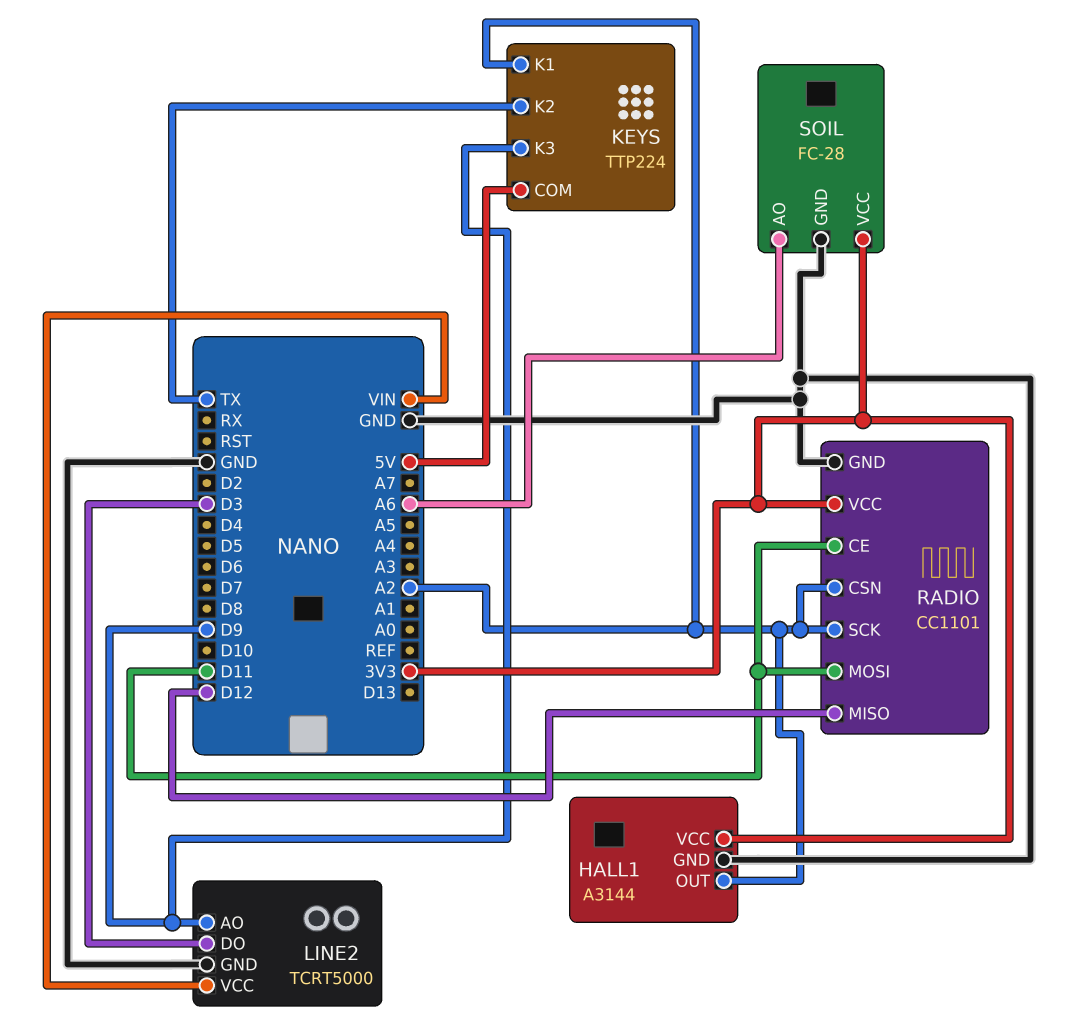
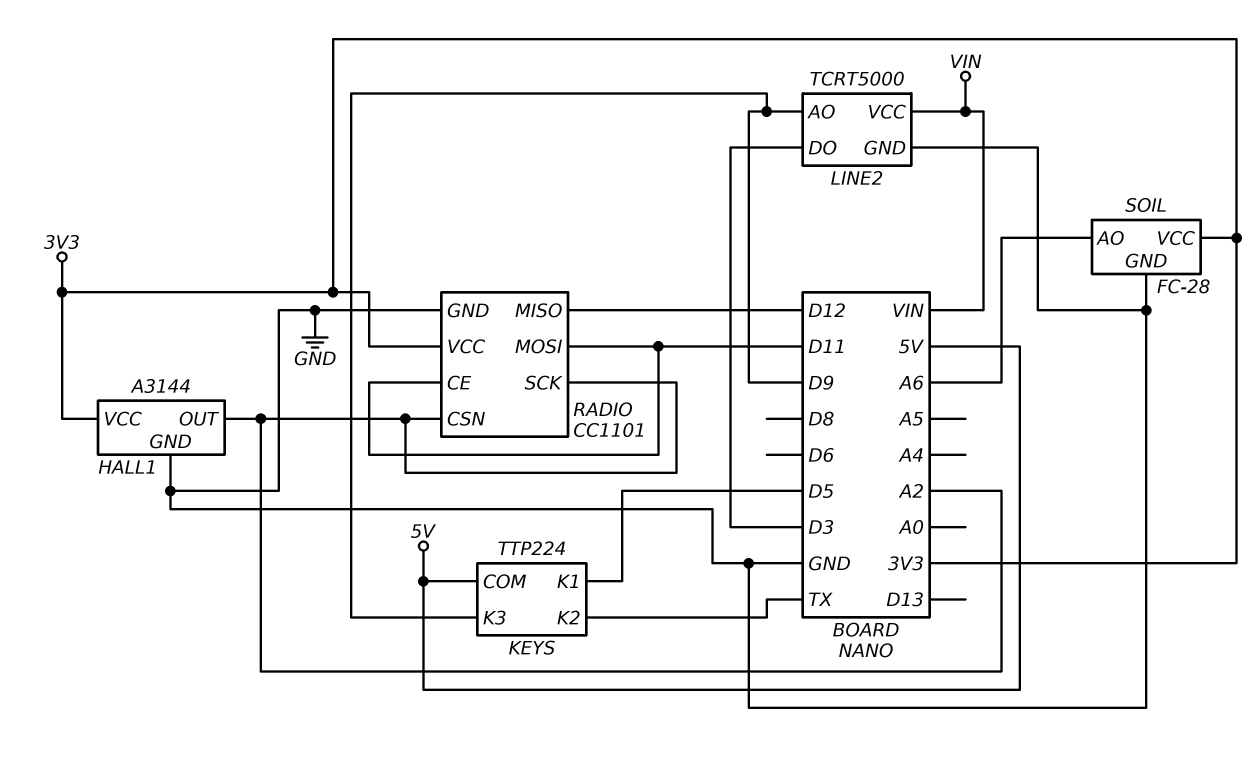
KEYS pin K1: A2 -> D5

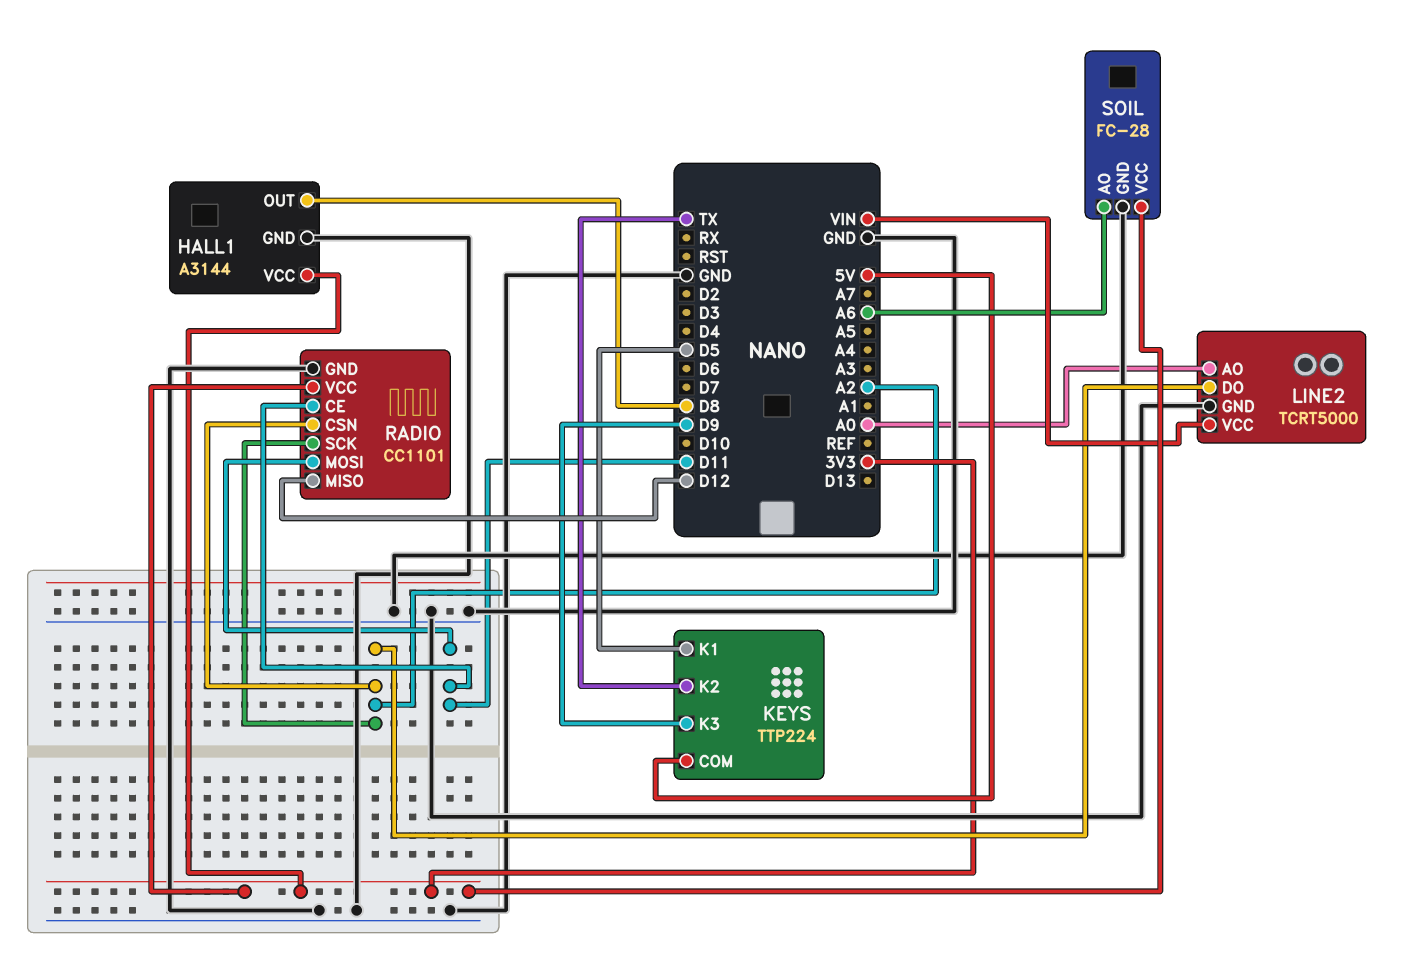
HALL1 pin OUT: A2 -> D8
LINE2 pin AO: D9 -> A0
LINE2 pin DO: D3 -> A2

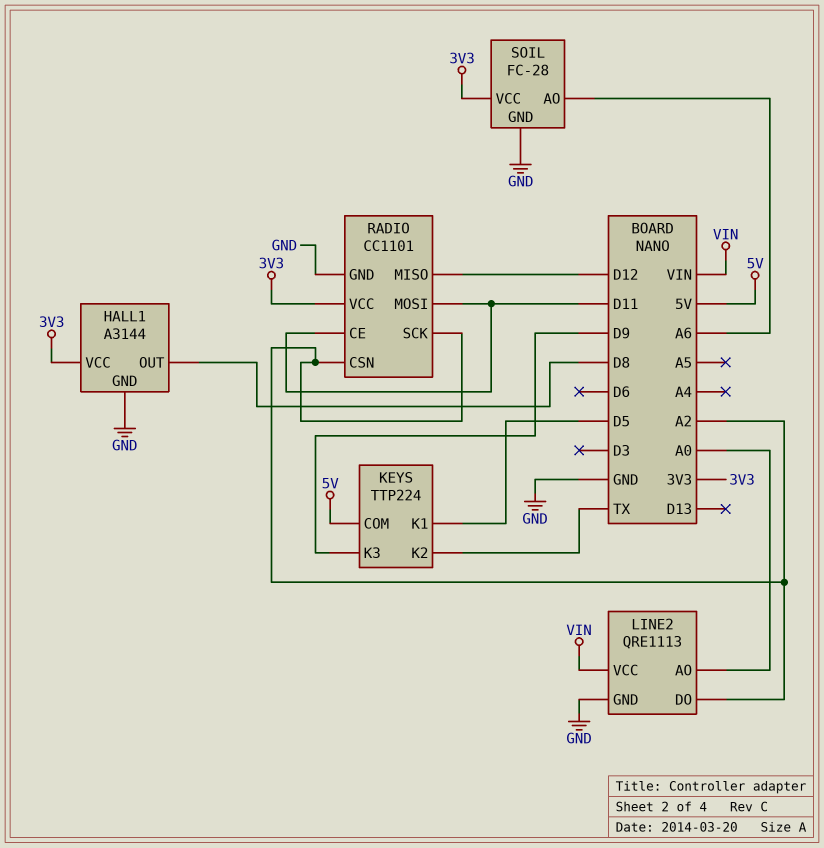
LINE2: TCRT5000 -> QRE1113

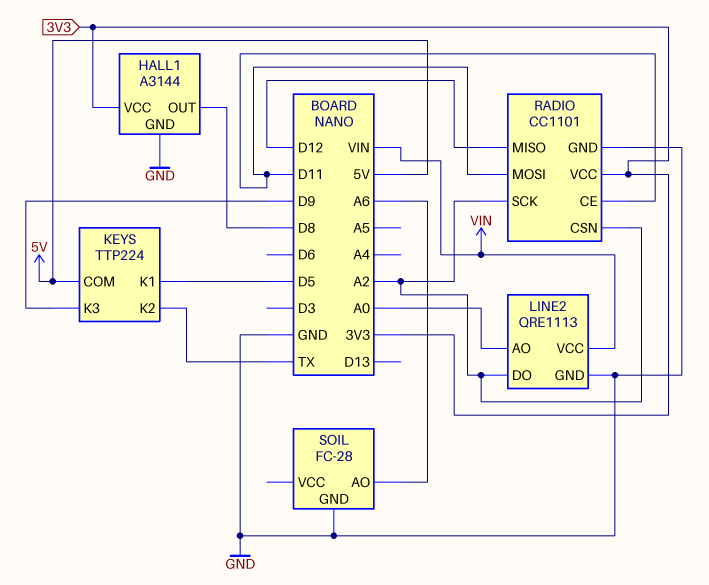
SOIL pin VCC: 3V3 -> none

